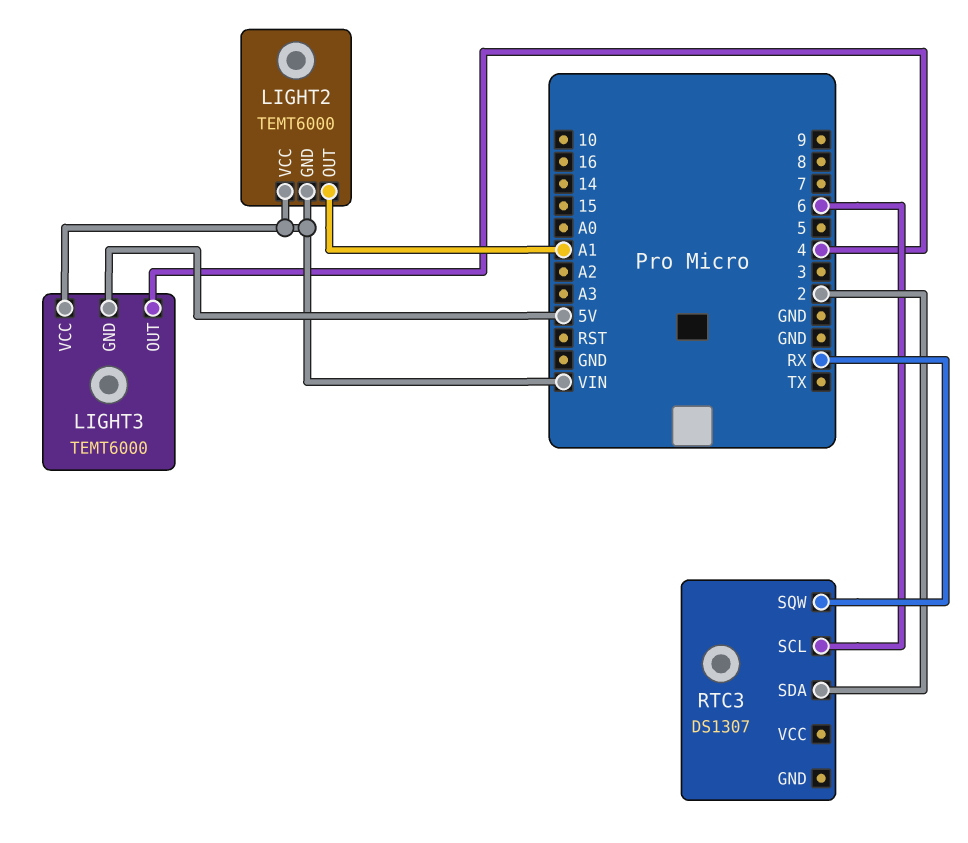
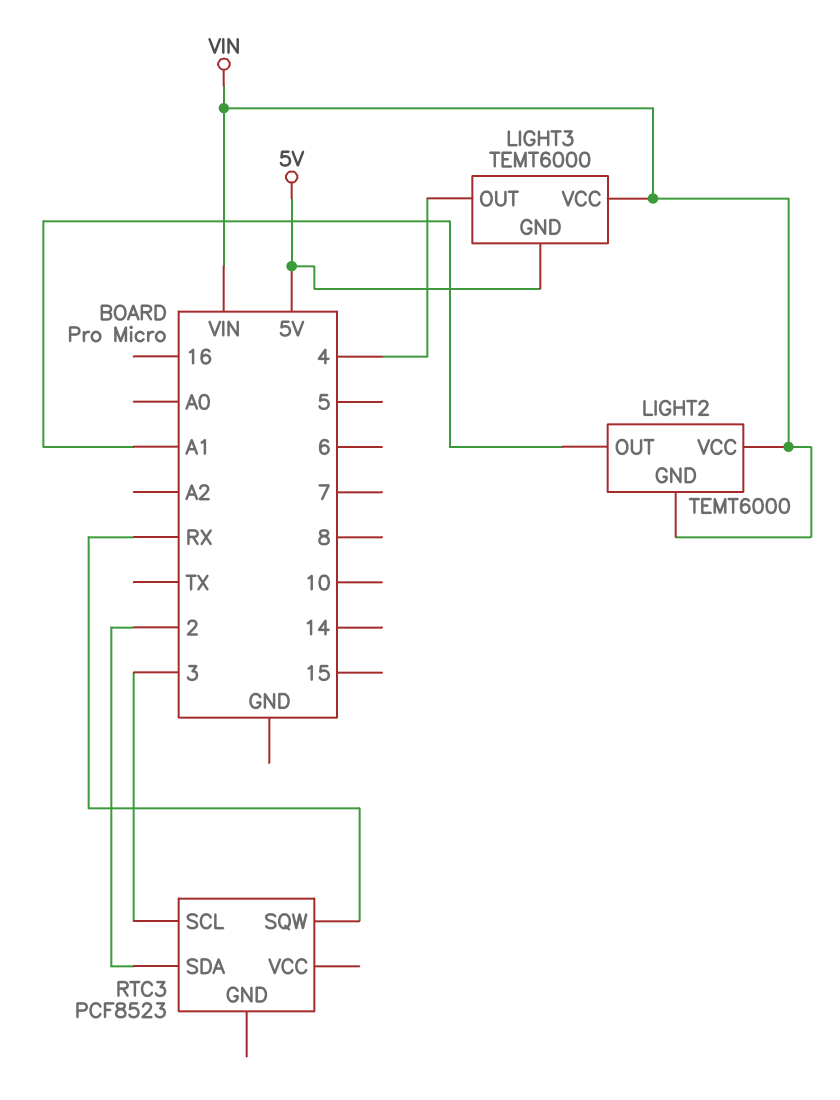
RTC3: DS1307 -> PCF8523
RTC3 pin SCL: 6 -> 3

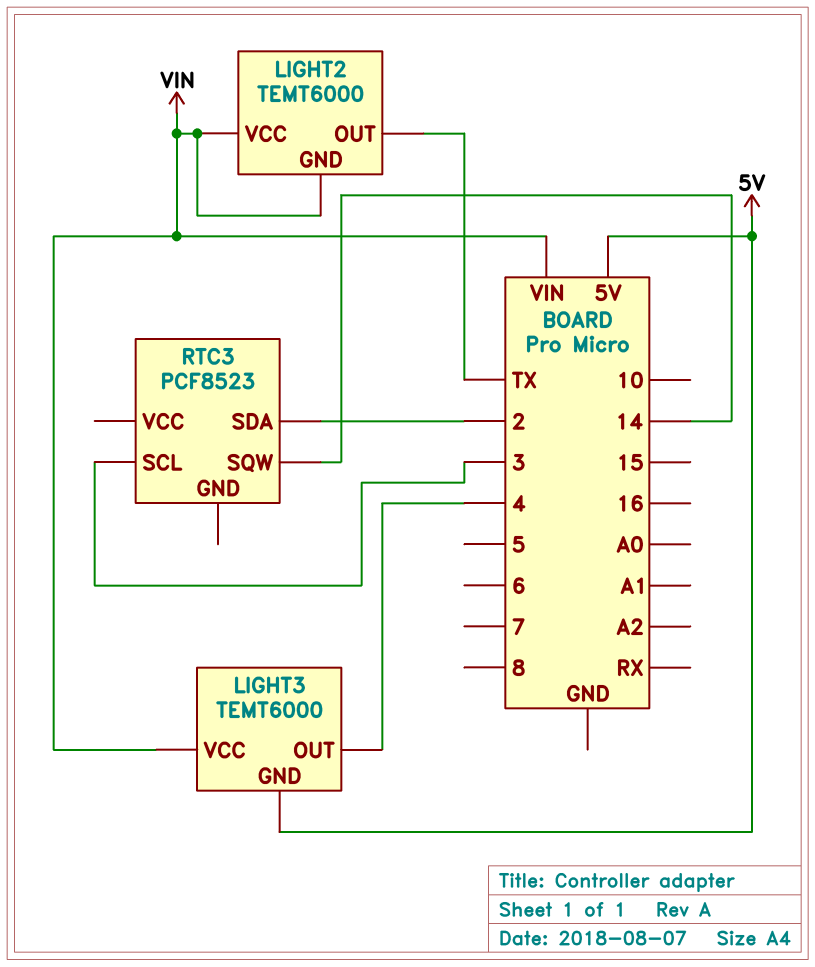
LIGHT2 pin OUT: A1 -> TX
RTC3 pin SQW: RX -> 14

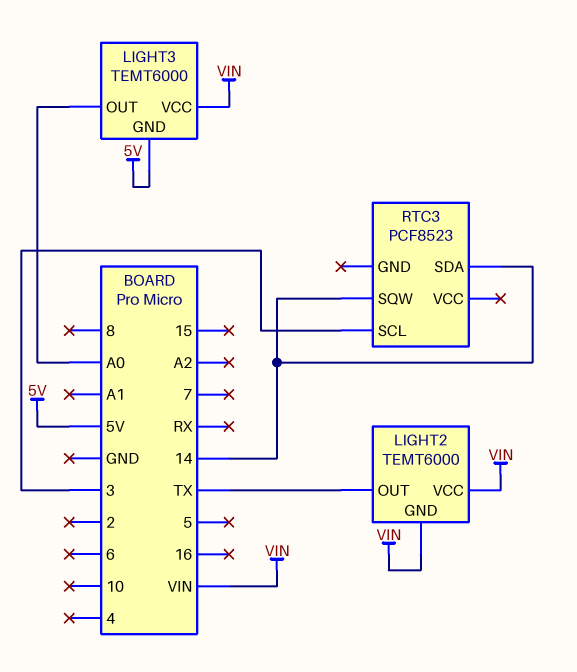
LIGHT3 pin OUT: 4 -> A0
RTC3 pin SDA: 2 -> 14

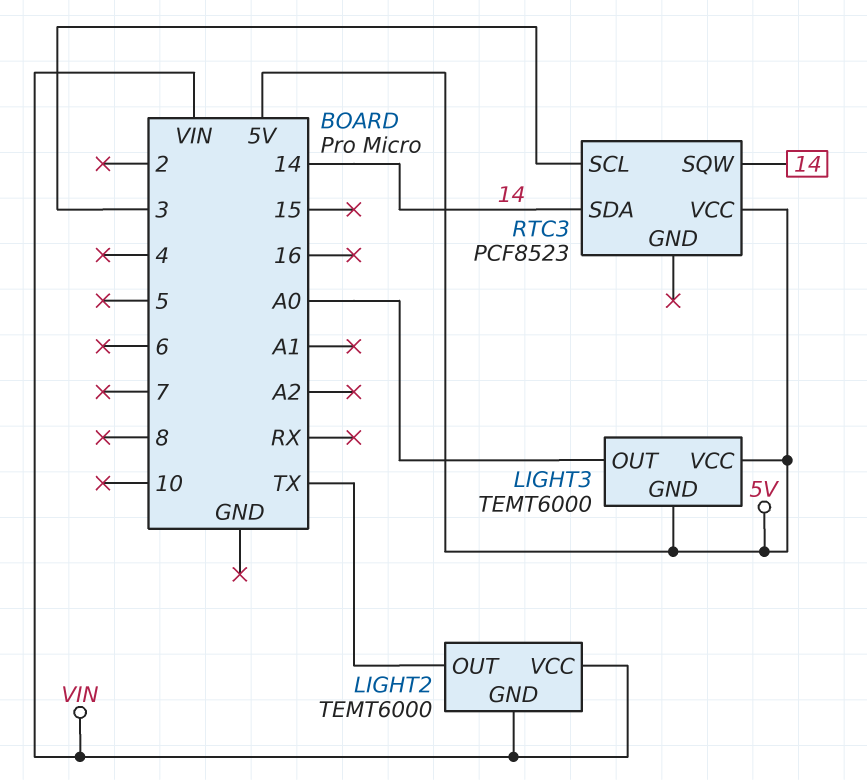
LIGHT3 pin VCC: VIN -> 5V
RTC3 pin VCC: none -> 5V

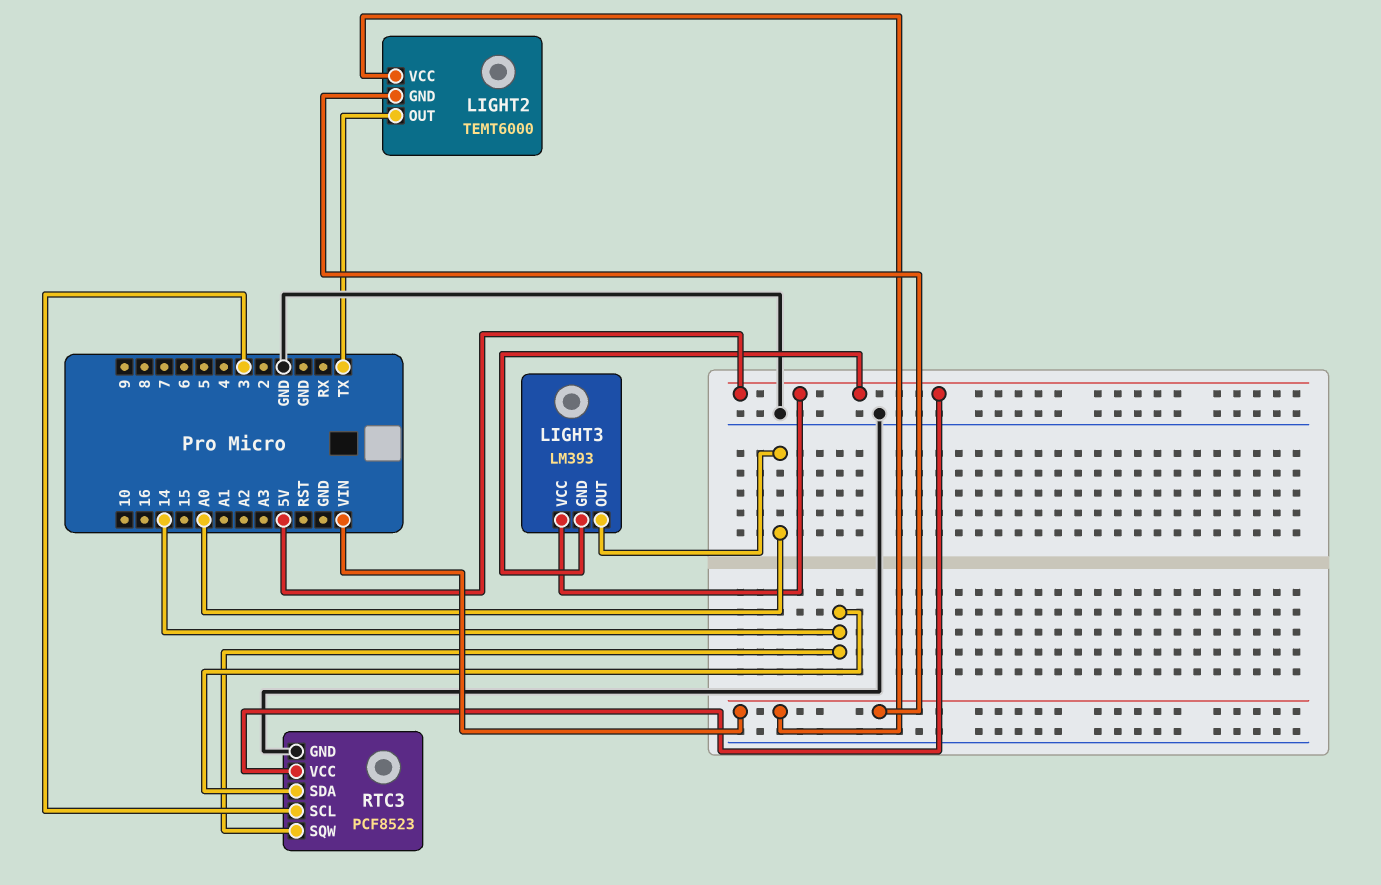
LIGHT3: TEMT6000 -> LM393
RTC3 pin GND: none -> GND

